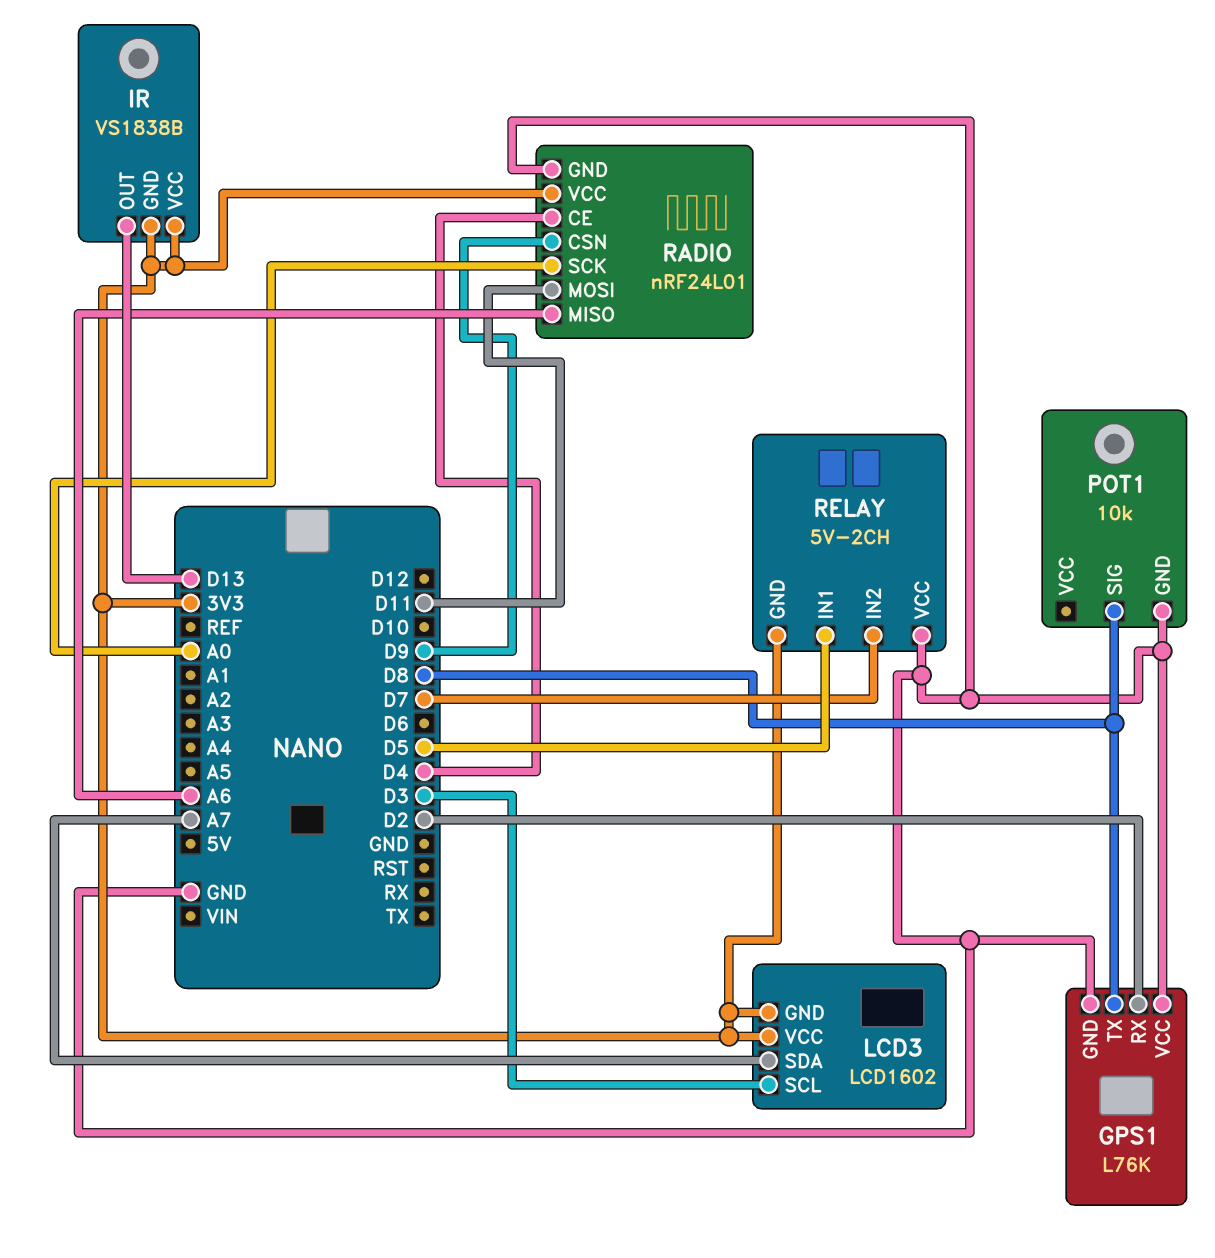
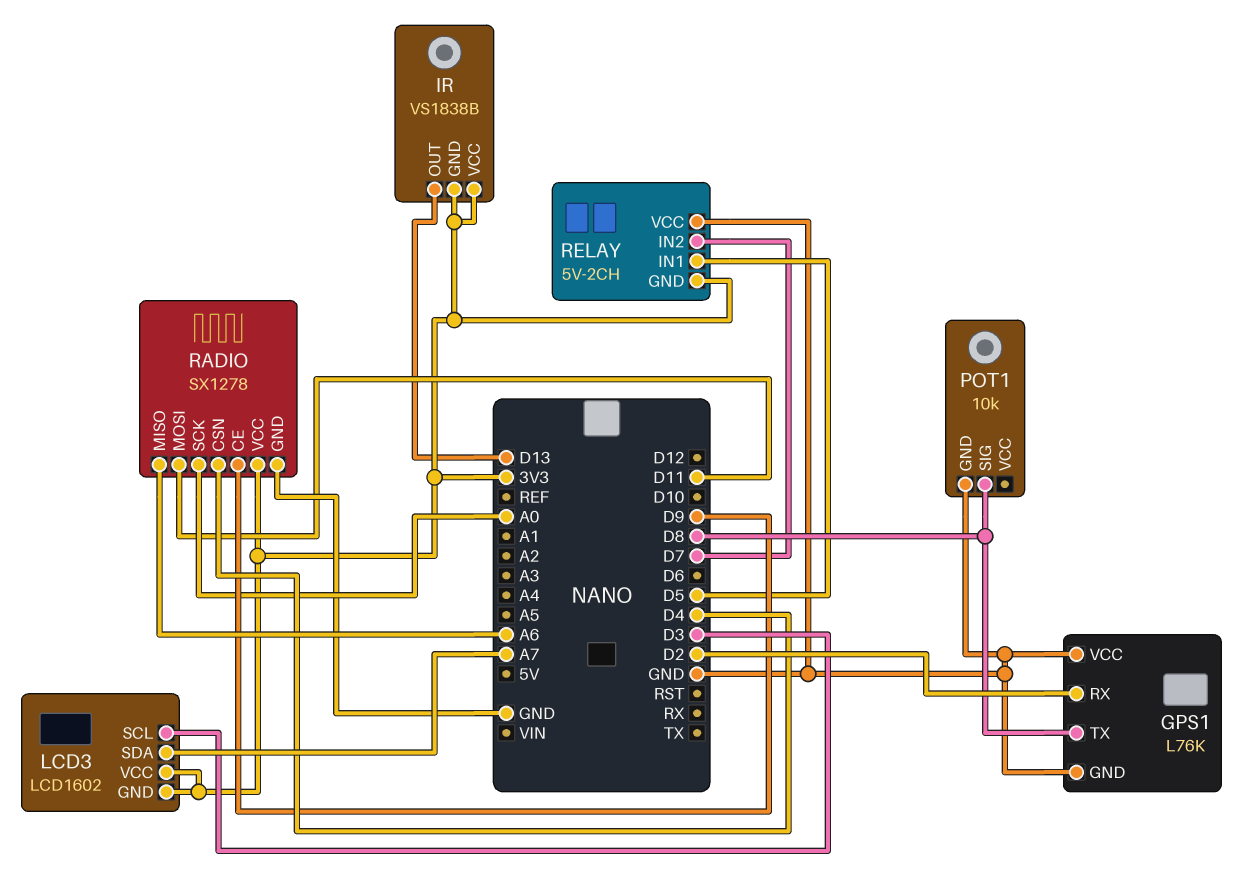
RADIO: nRF24L01 -> SX1278
RADIO pin CE: D4 -> D9
RADIO pin CSN: D9 -> D4

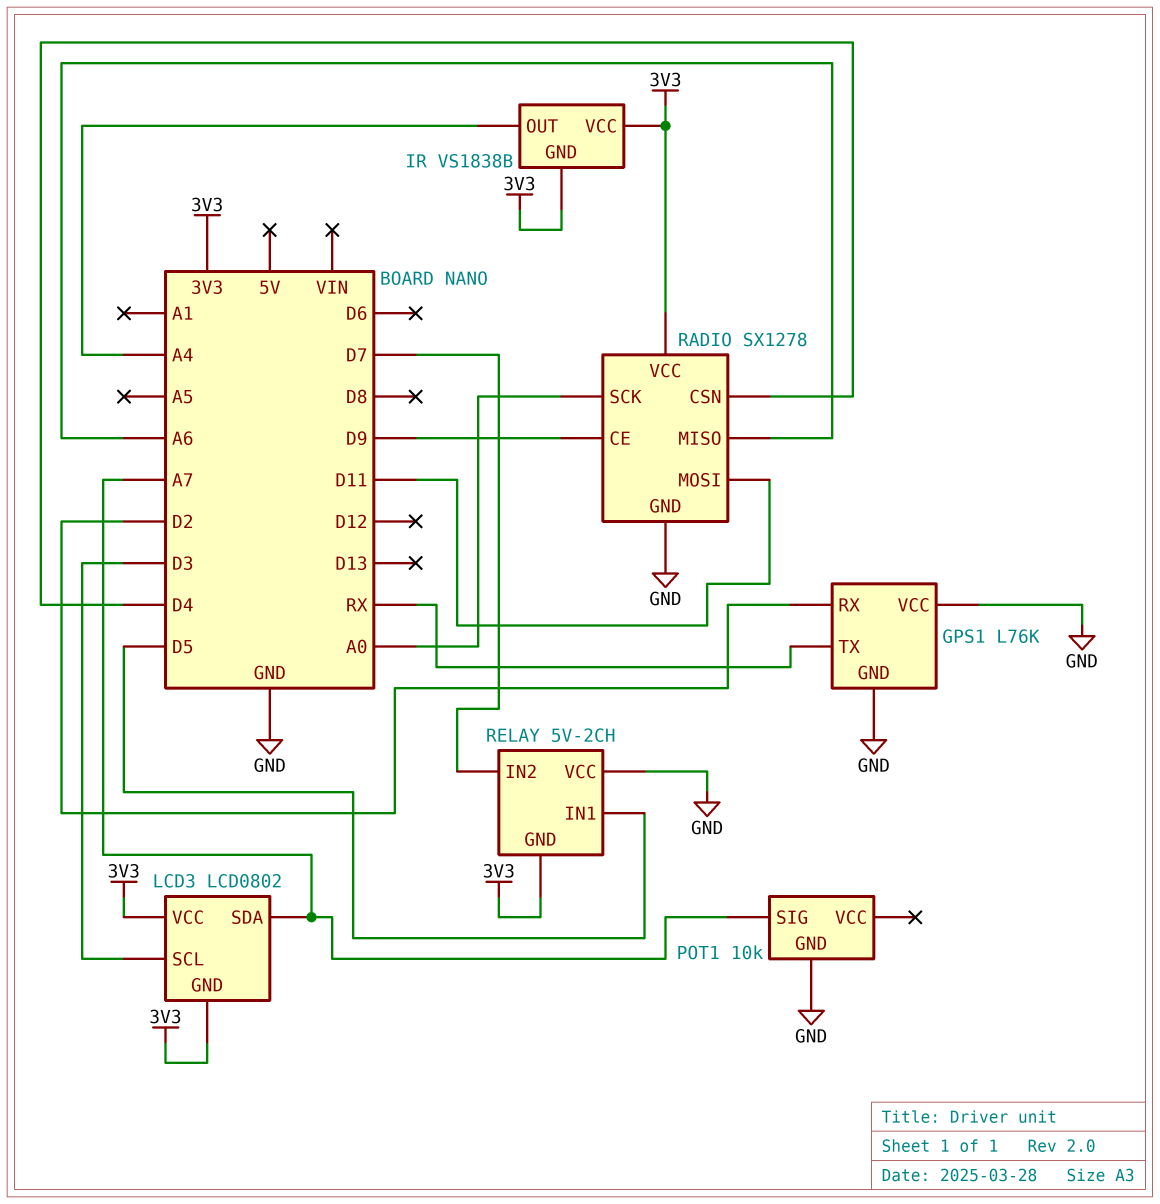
GPS1 pin TX: D8 -> RX
IR pin OUT: D13 -> A4
LCD3: LCD1602 -> LCD0802
POT1 pin SIG: D8 -> A7

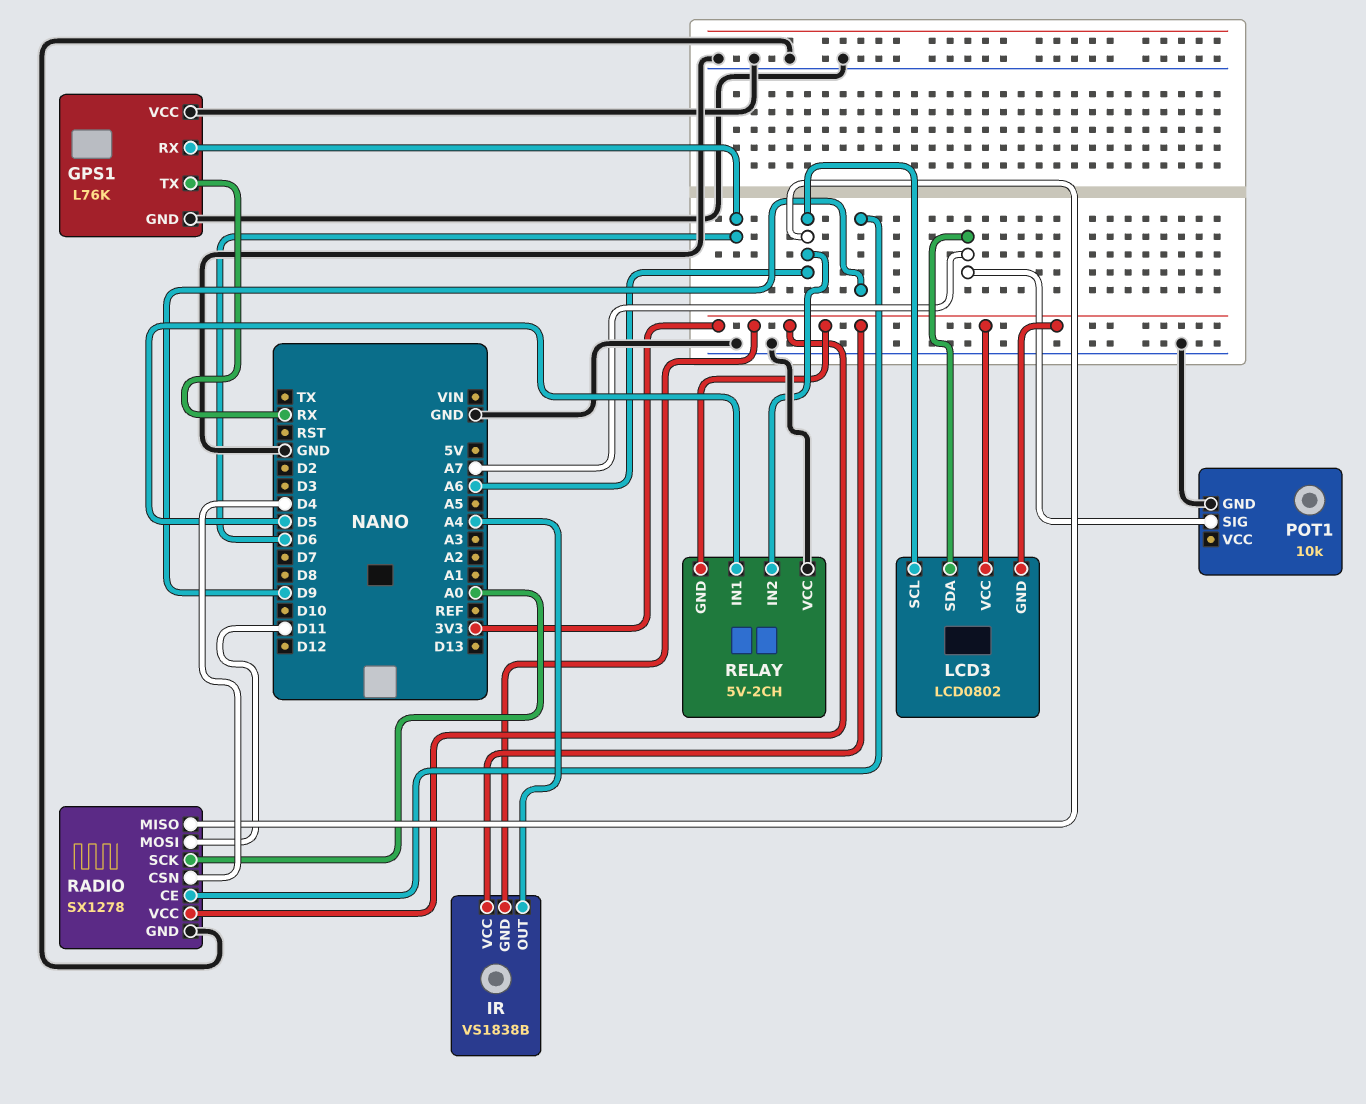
GPS1 pin RX: D2 -> D6
LCD3 pin SCL: D3 -> A6
RELAY pin IN2: D7 -> A6

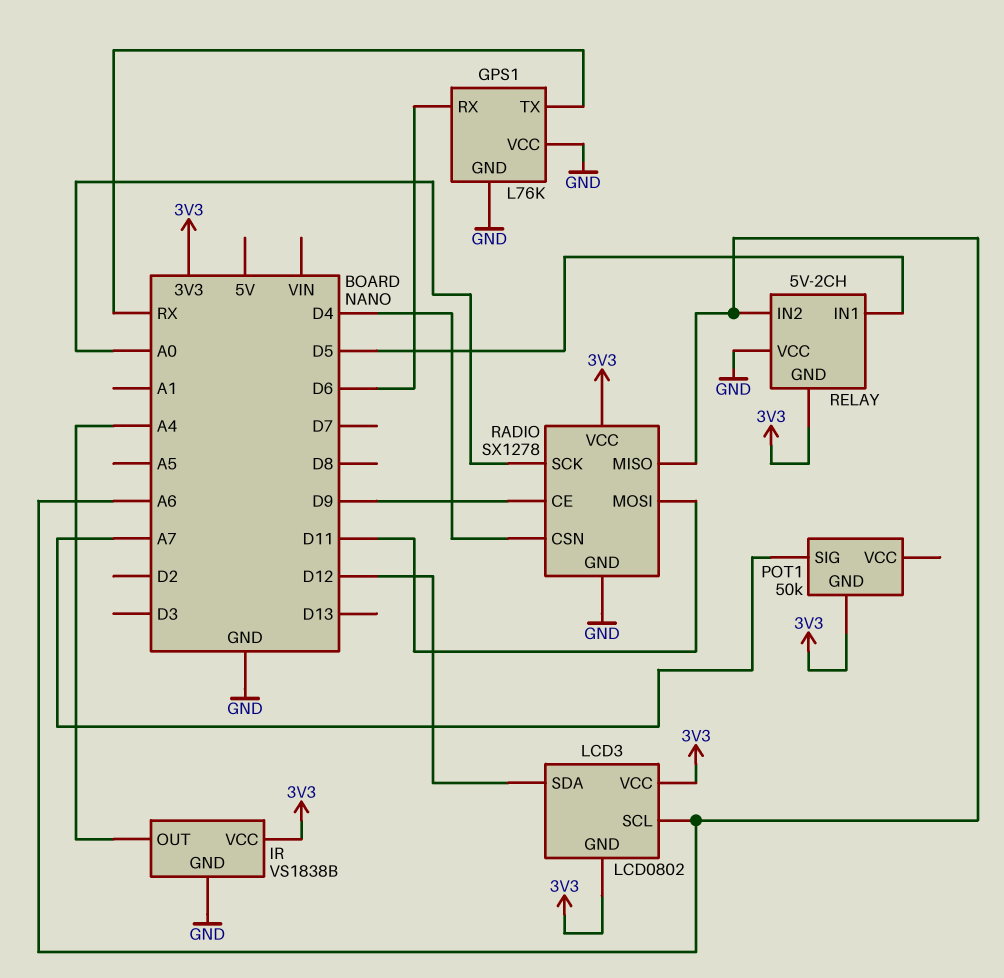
IR pin GND: 3V3 -> GND
LCD3 pin SDA: A7 -> D12
POT1: 10k -> 50k
POT1 pin GND: GND -> 3V3

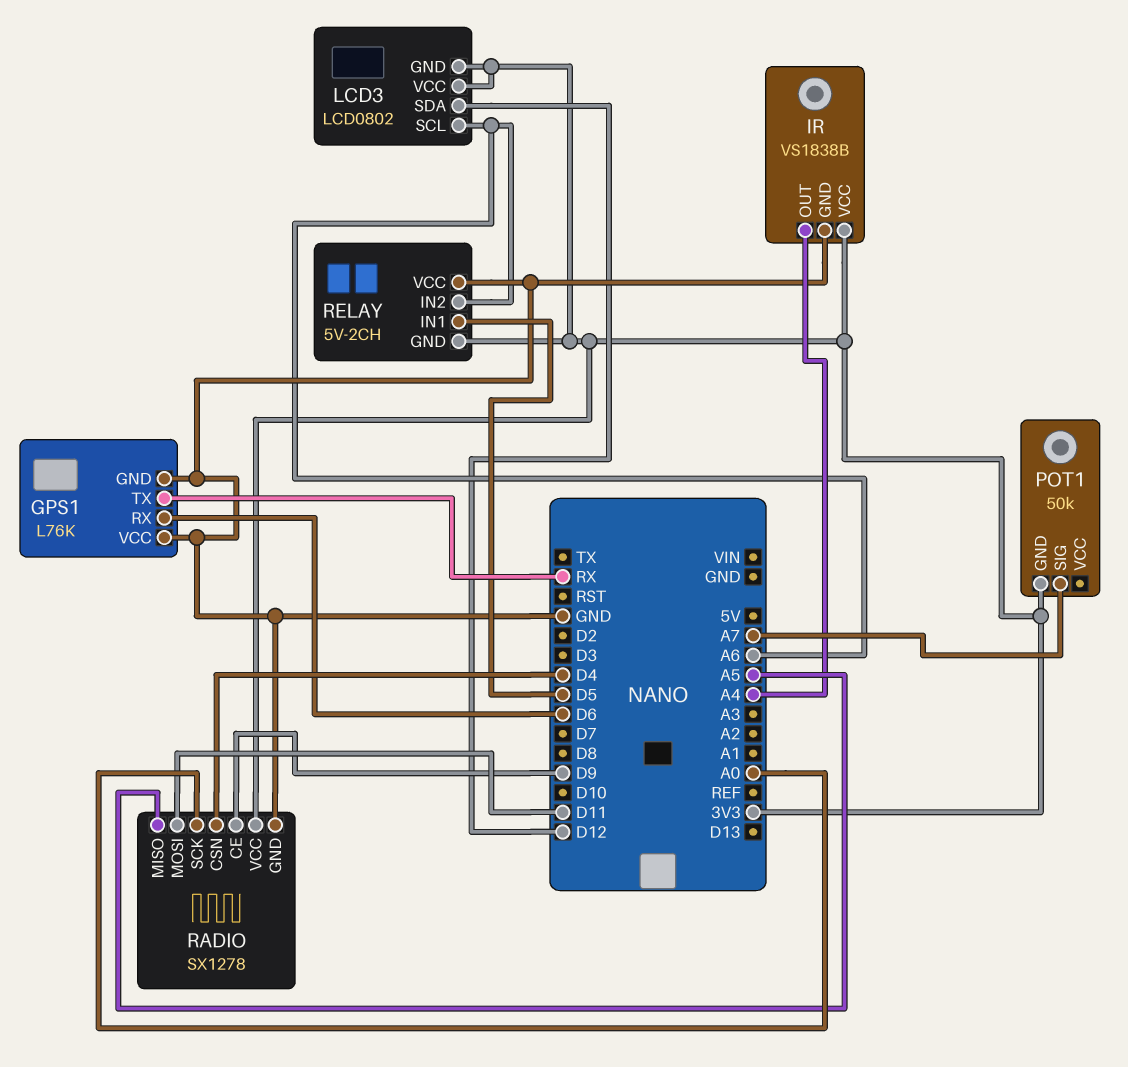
RADIO pin MISO: A6 -> A5

